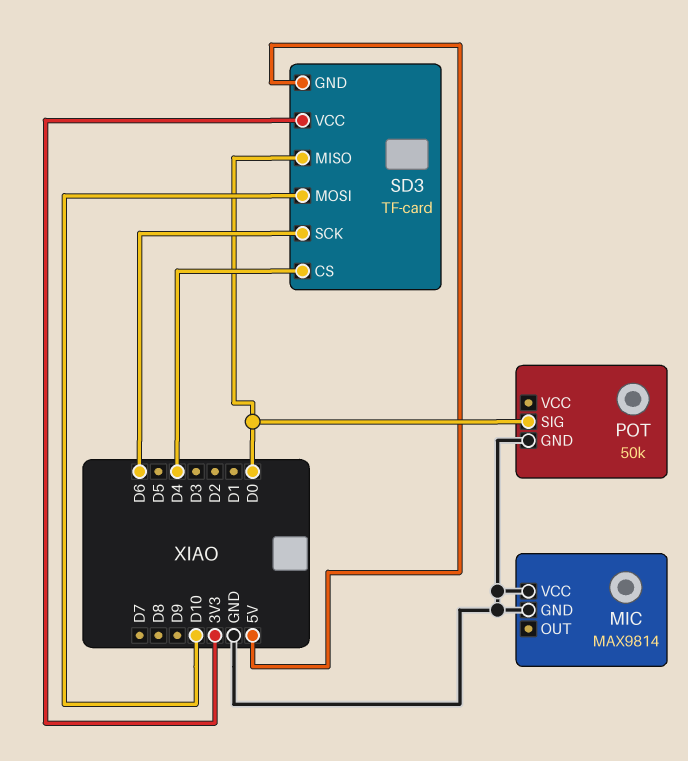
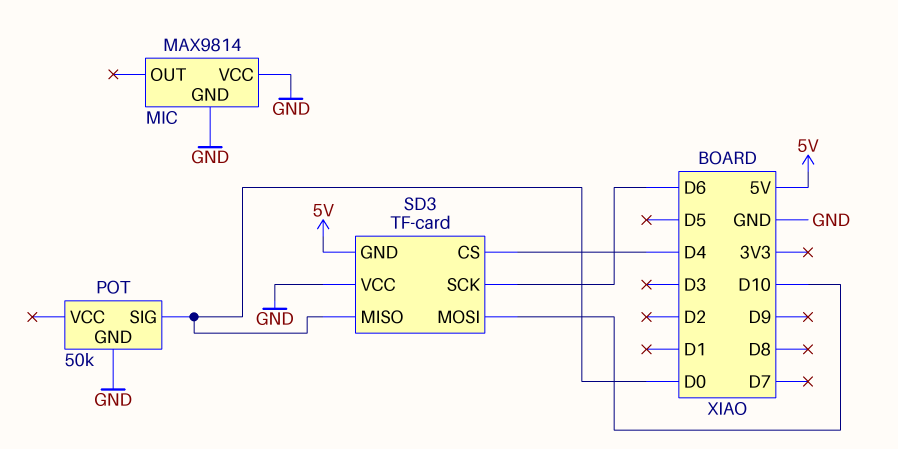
SD3 pin VCC: 3V3 -> GND

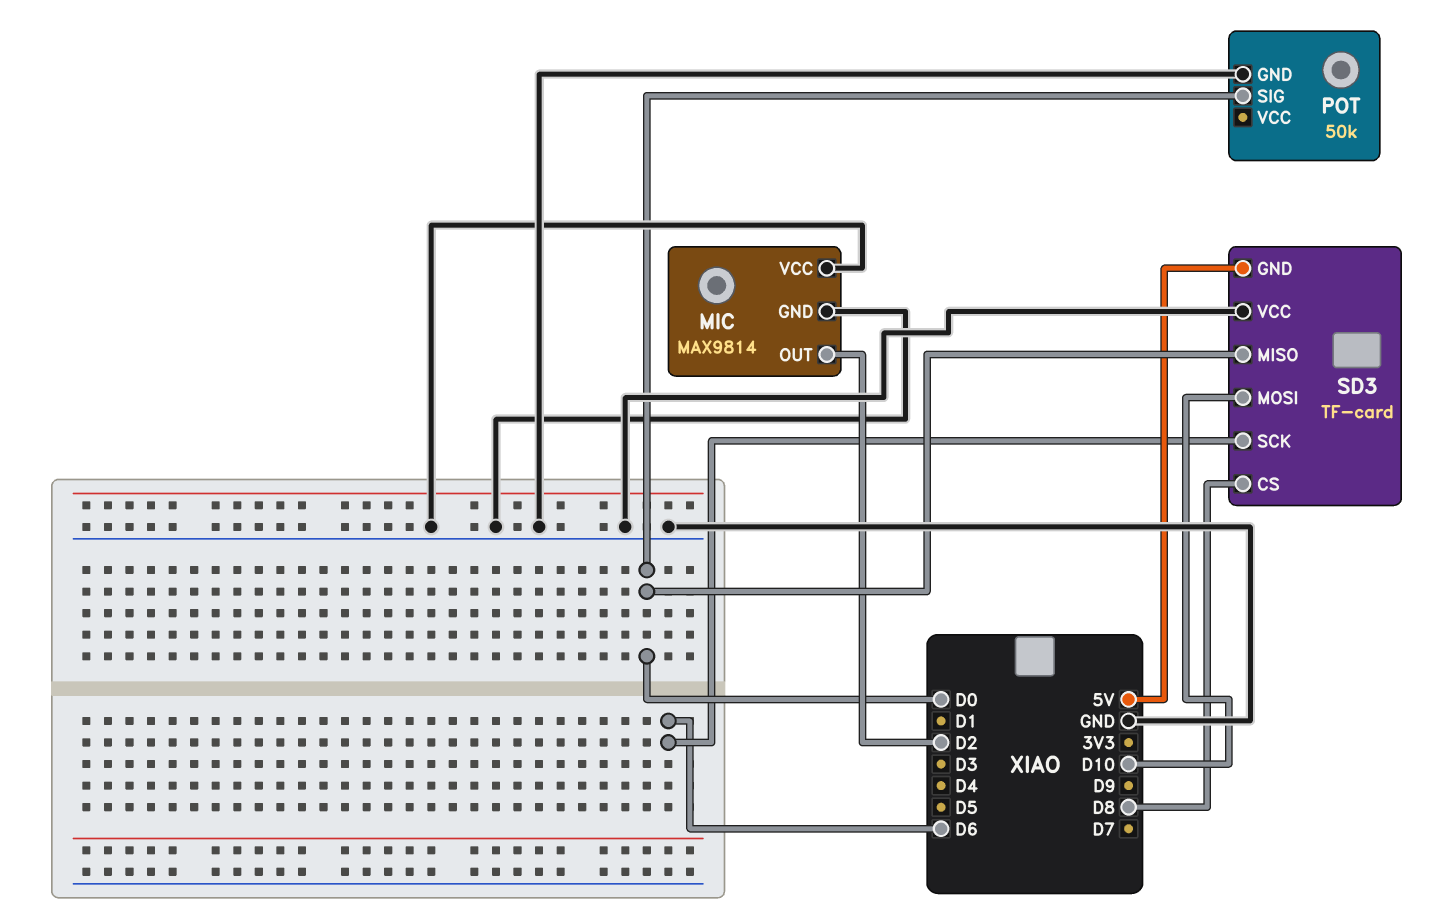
MIC pin OUT: none -> D2
SD3 pin CS: D4 -> D8

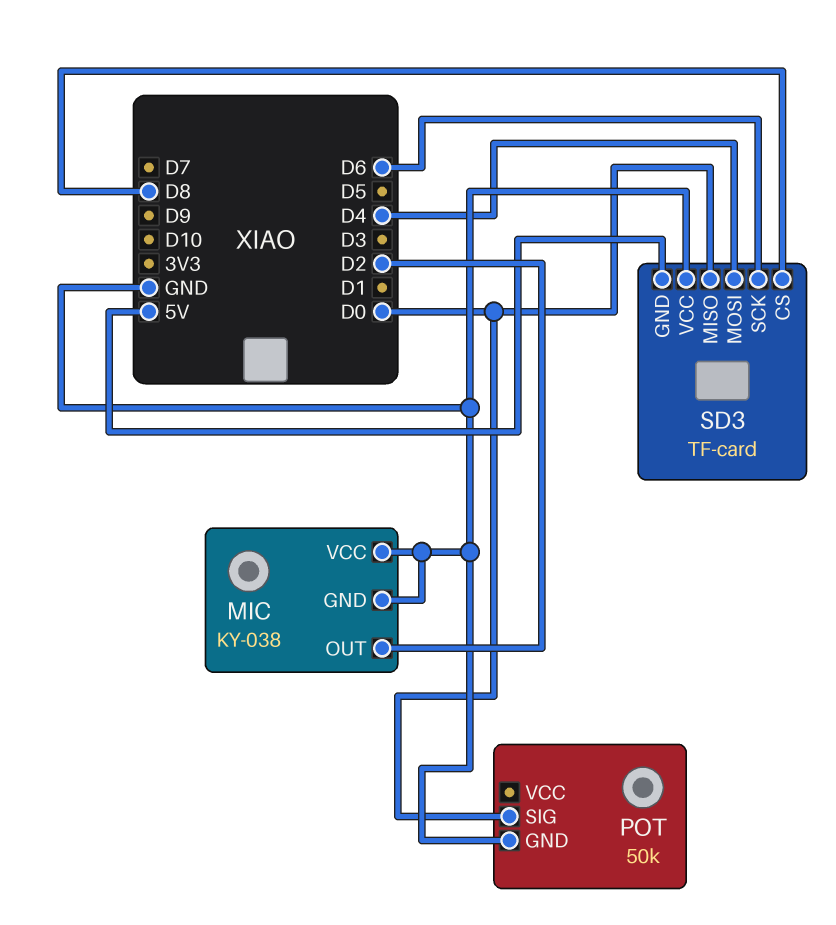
MIC: MAX9814 -> KY-038
SD3 pin MOSI: D10 -> D4

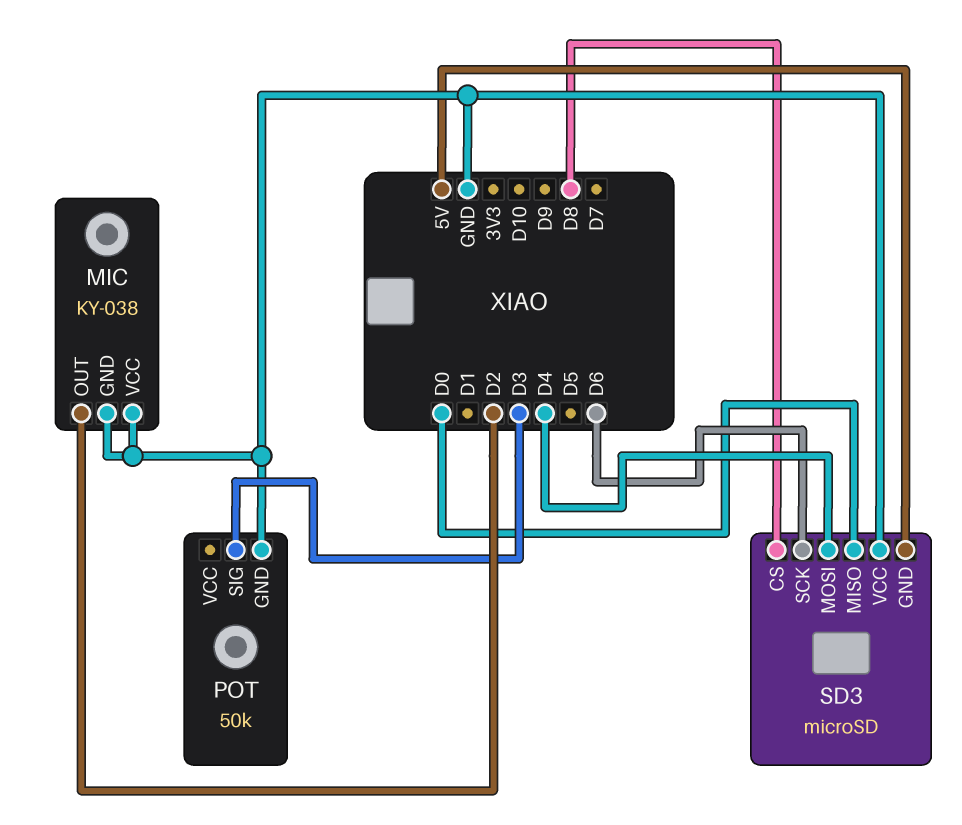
POT pin SIG: D0 -> D3
SD3: TF-card -> microSD

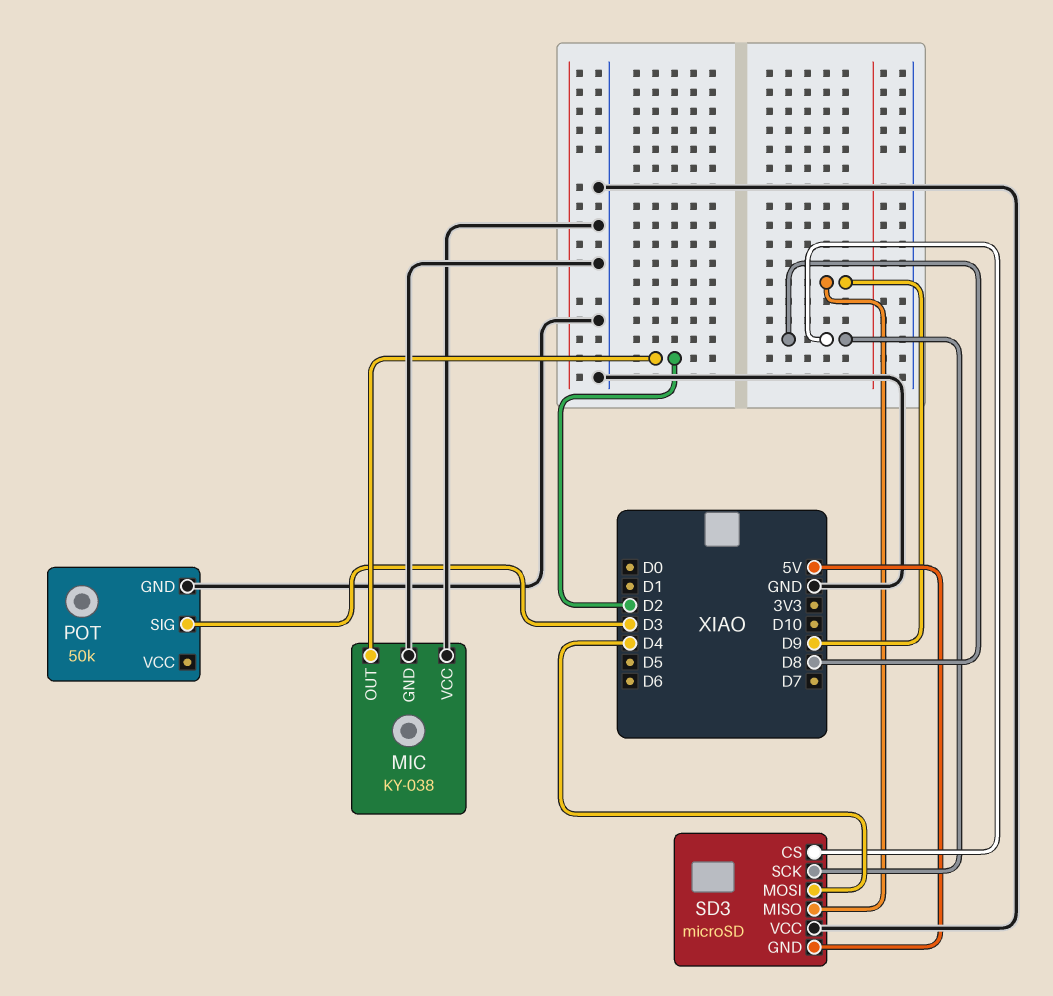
SD3 pin MISO: D0 -> D9
SD3 pin SCK: D6 -> D8

